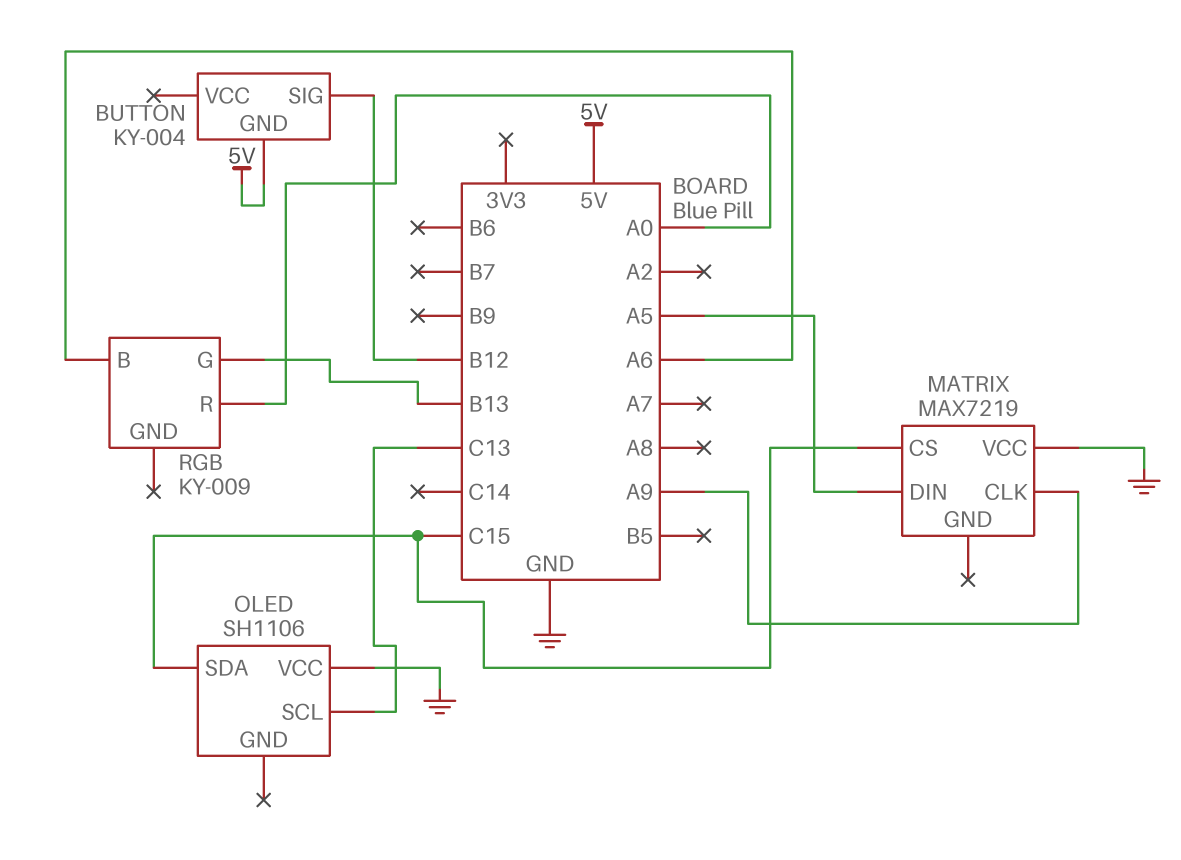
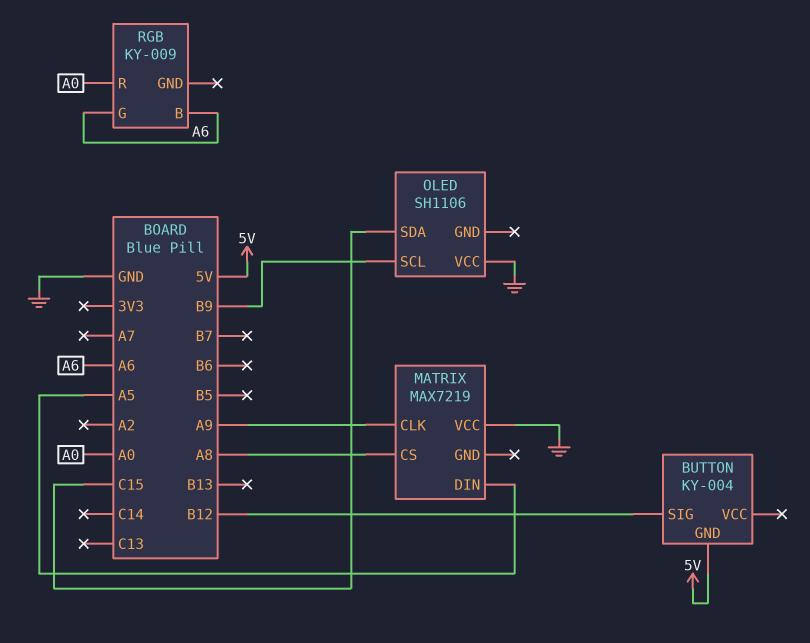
MATRIX pin CS: C15 -> A8
OLED pin SCL: C13 -> B9
RGB pin G: B13 -> A6

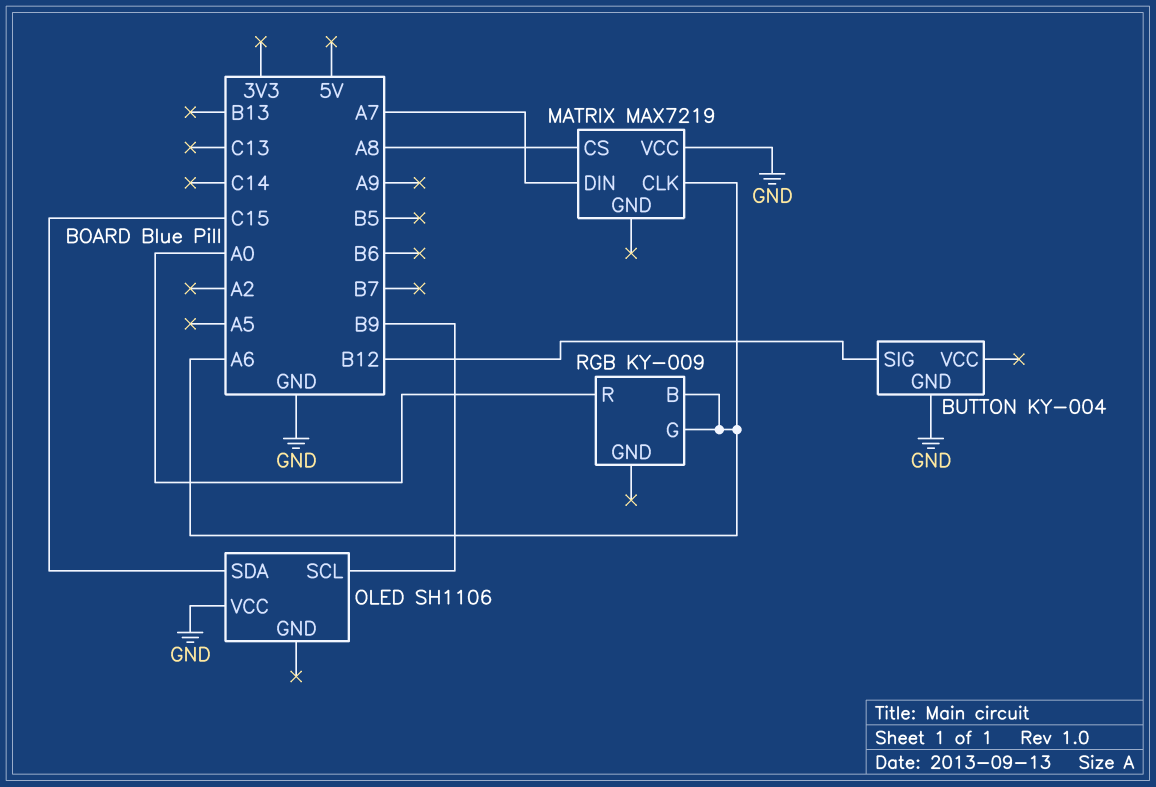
BUTTON pin GND: 5V -> GND
MATRIX pin CLK: A9 -> A6
MATRIX pin DIN: A5 -> A7

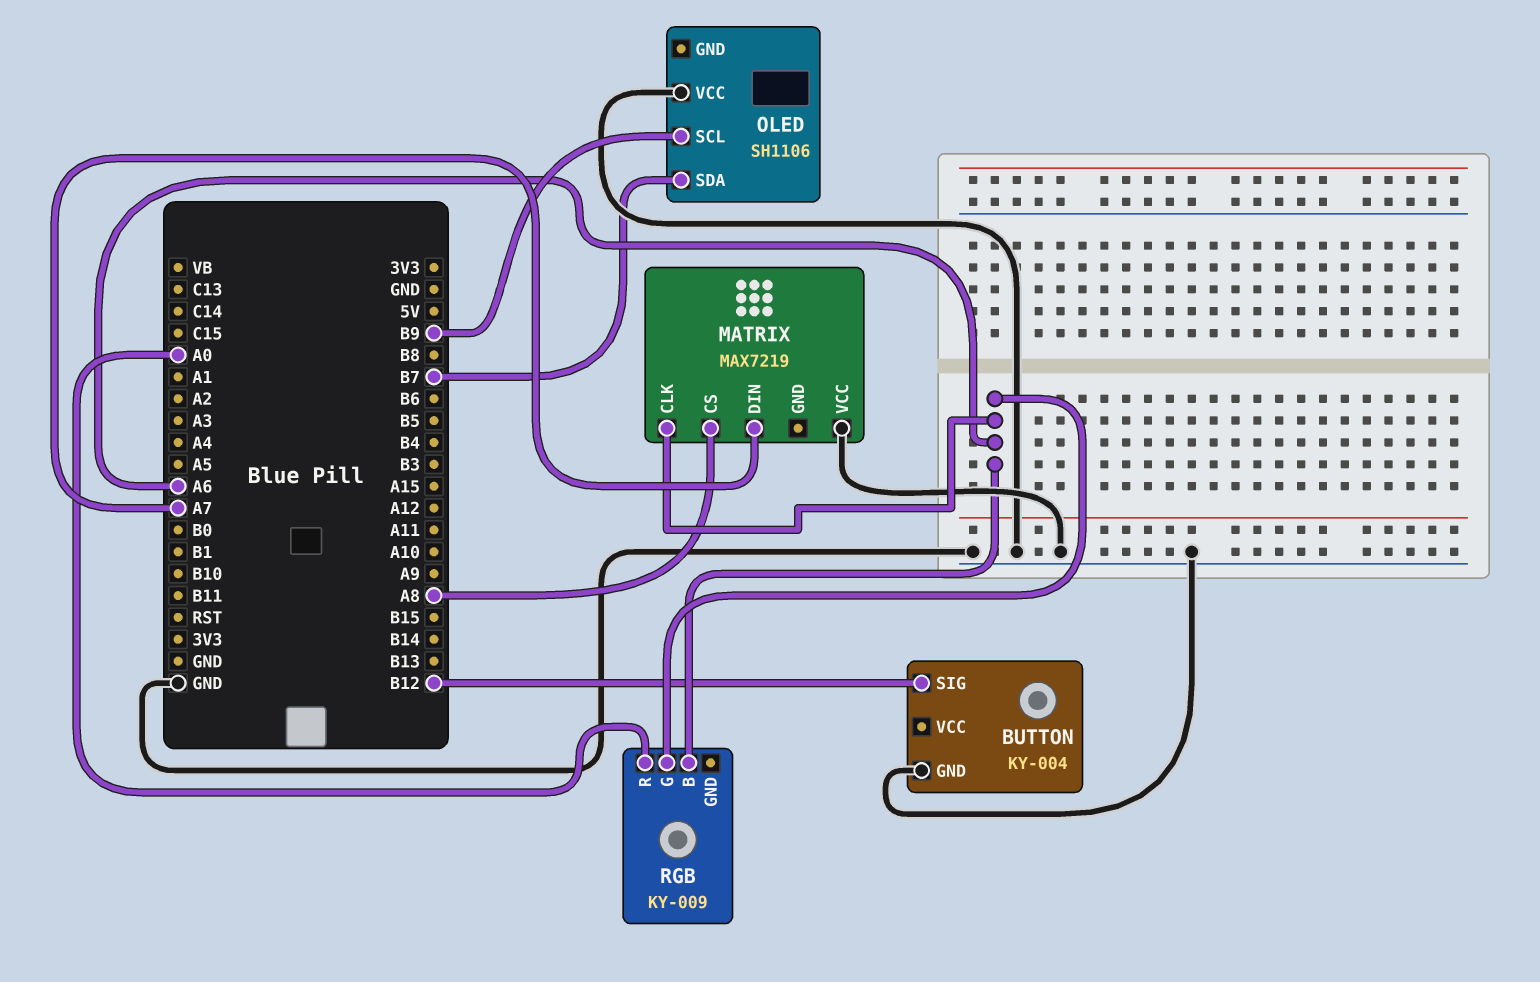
OLED pin SDA: C15 -> B7

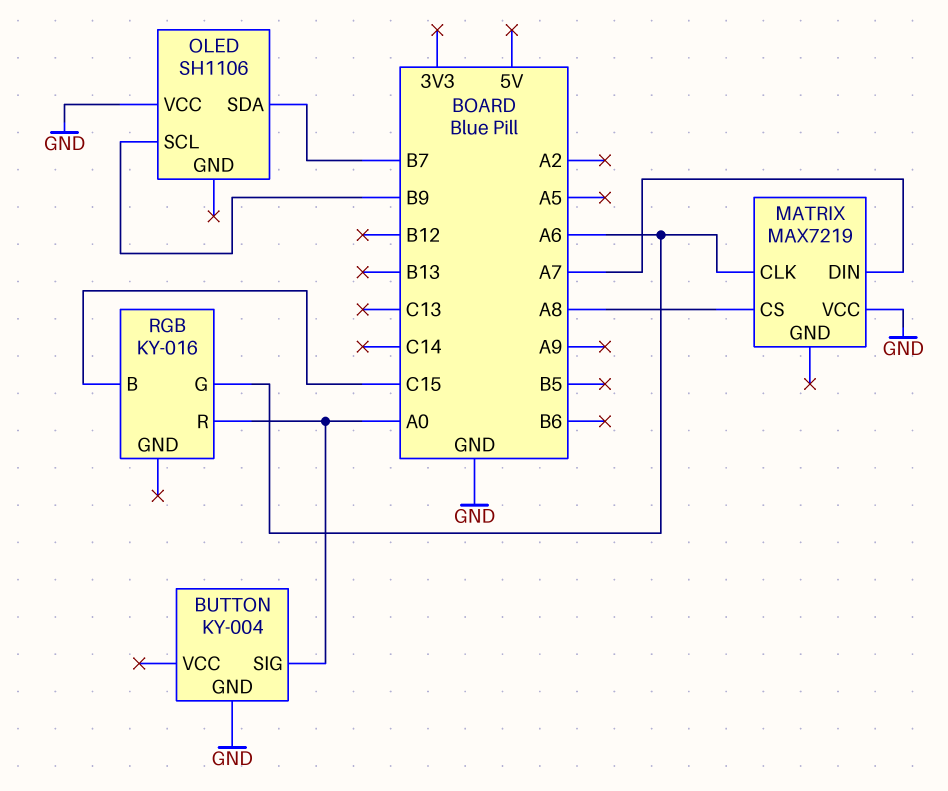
BUTTON pin SIG: B12 -> A0
RGB: KY-009 -> KY-016
RGB pin B: A6 -> C15

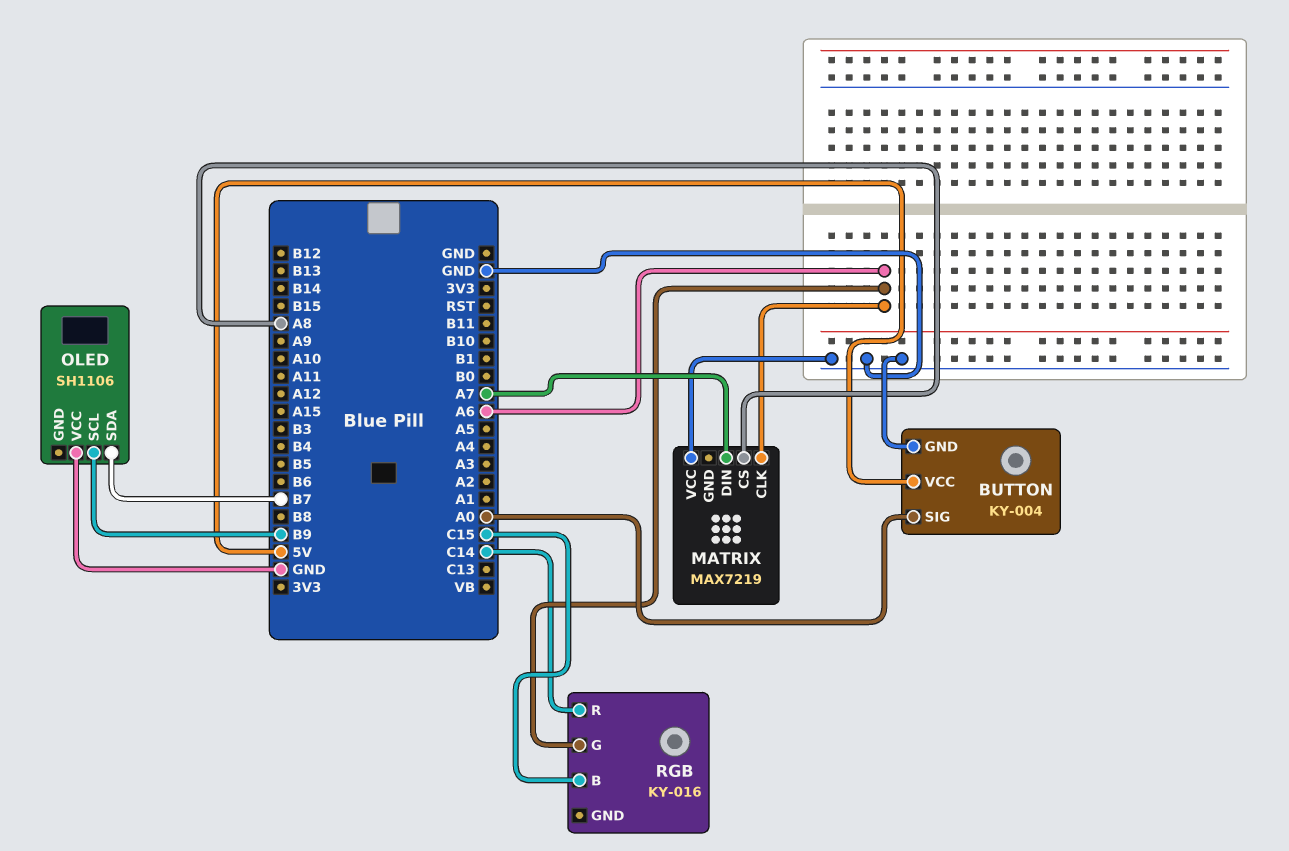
BUTTON pin VCC: none -> 5V
RGB pin R: A0 -> C14

